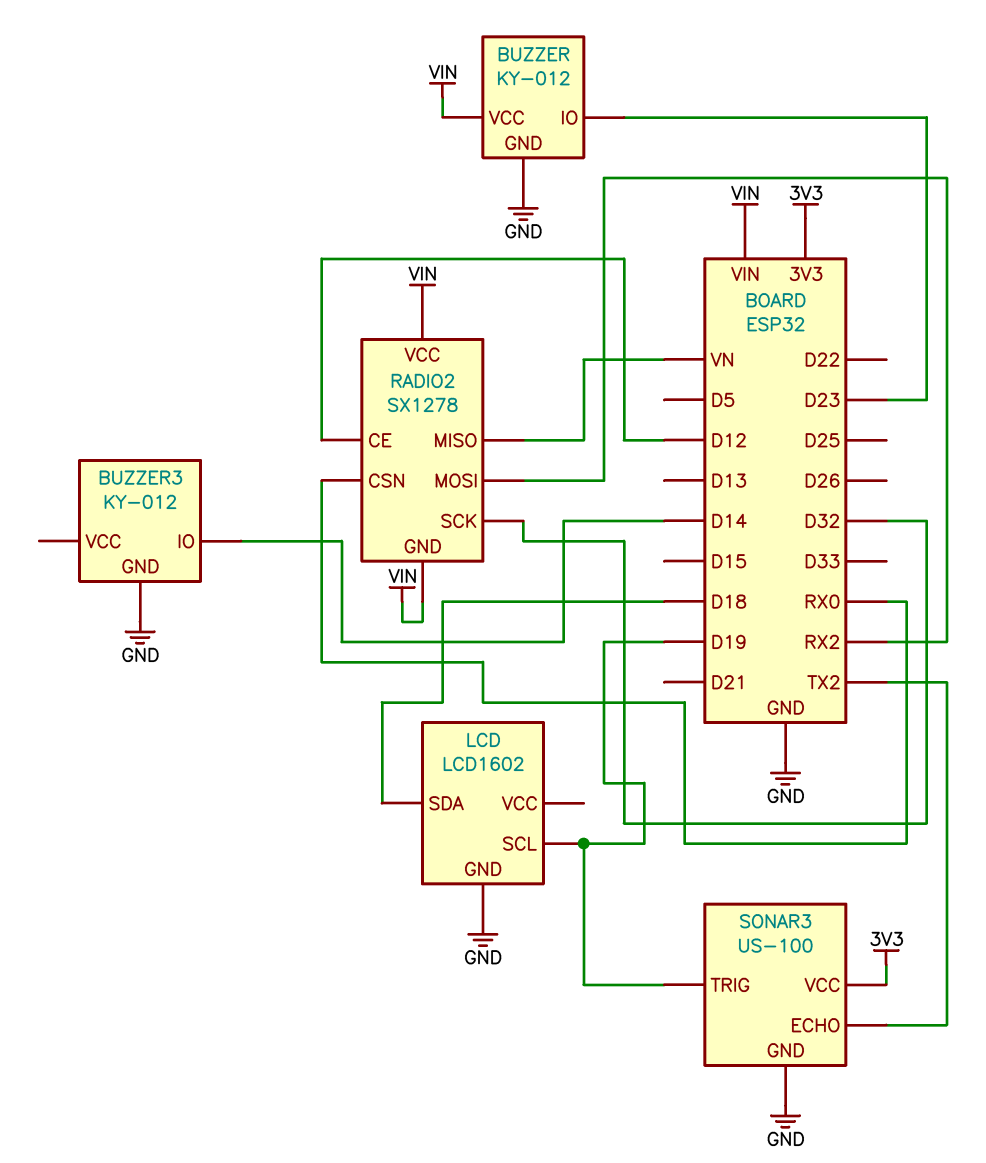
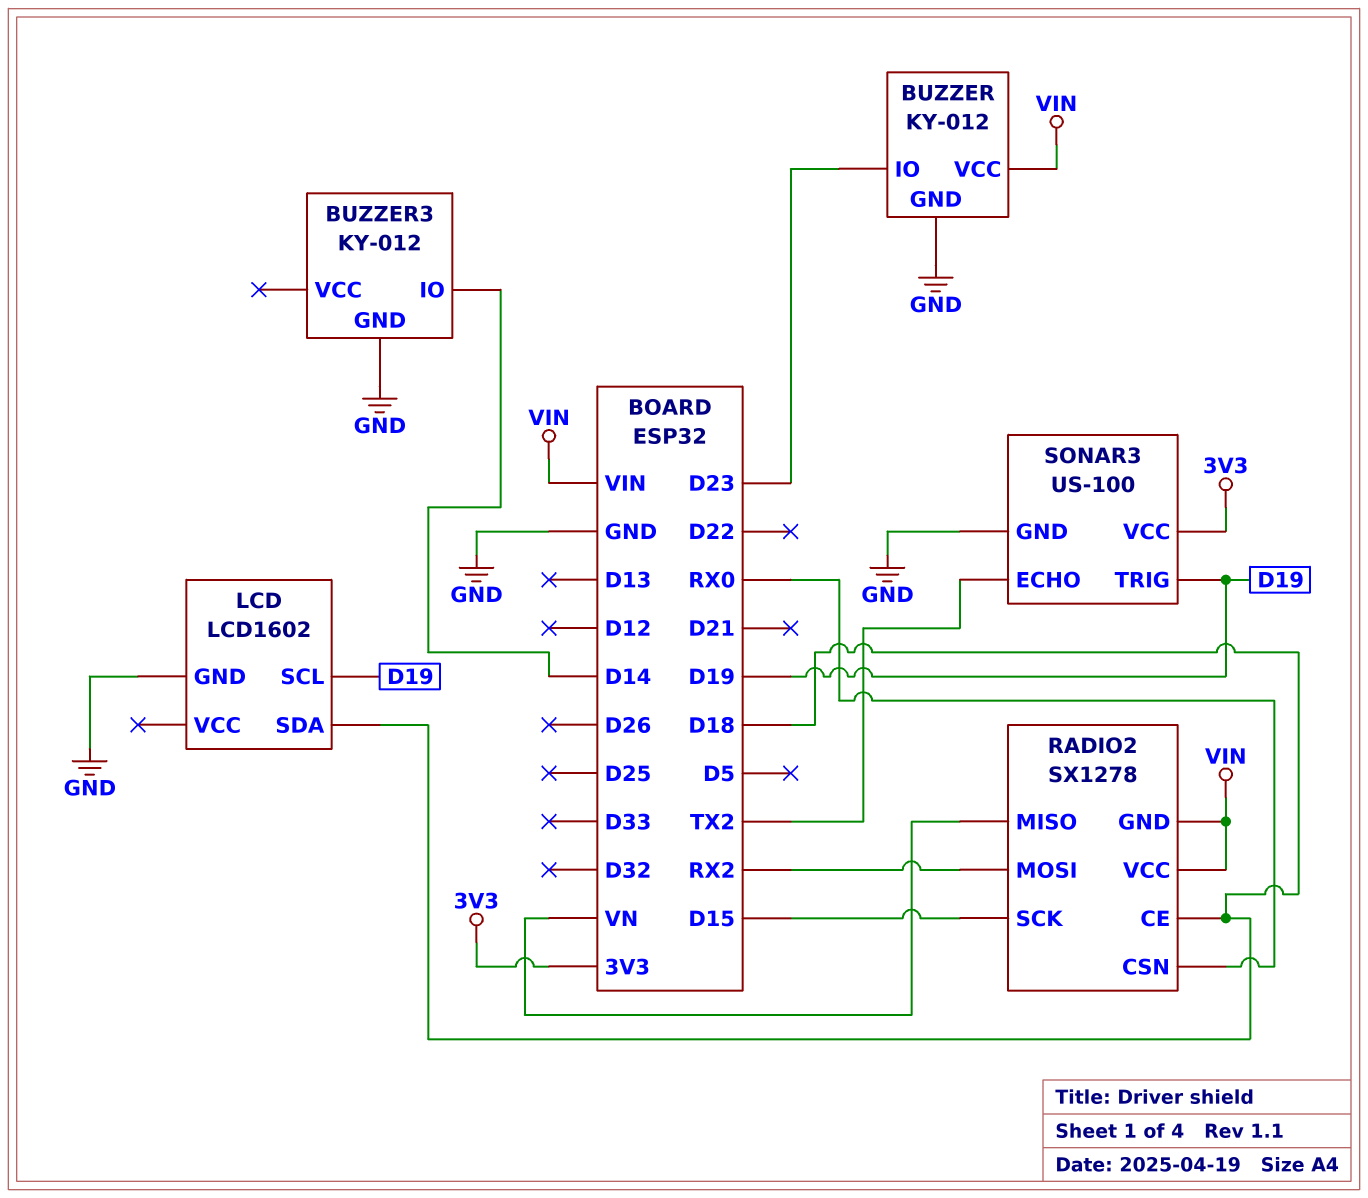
RADIO2 pin CE: D12 -> D18
RADIO2 pin SCK: D32 -> D15

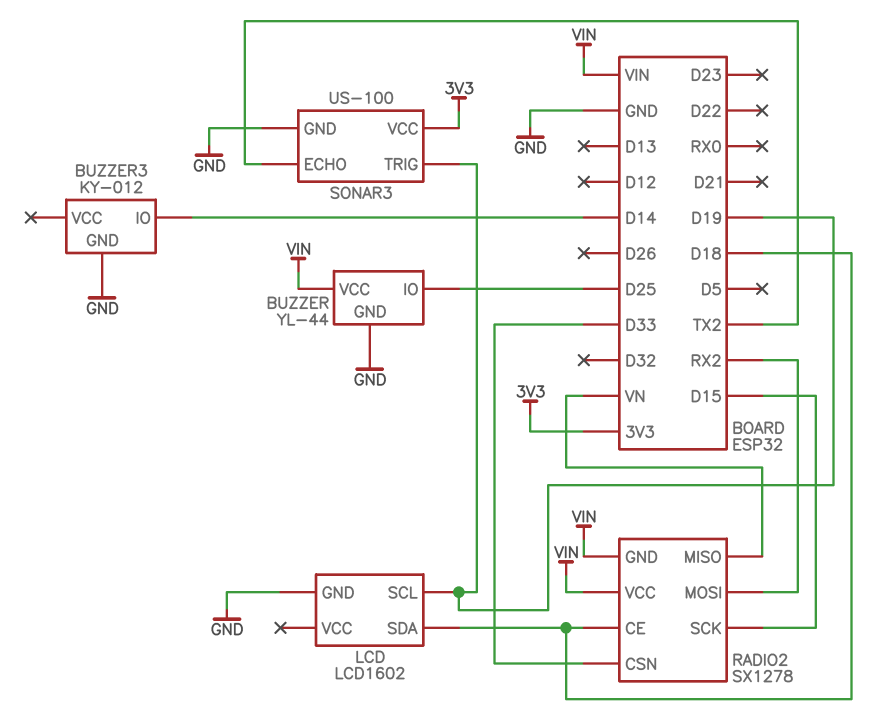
BUZZER: KY-012 -> YL-44
BUZZER pin IO: D23 -> D25
RADIO2 pin CSN: RX0 -> D33

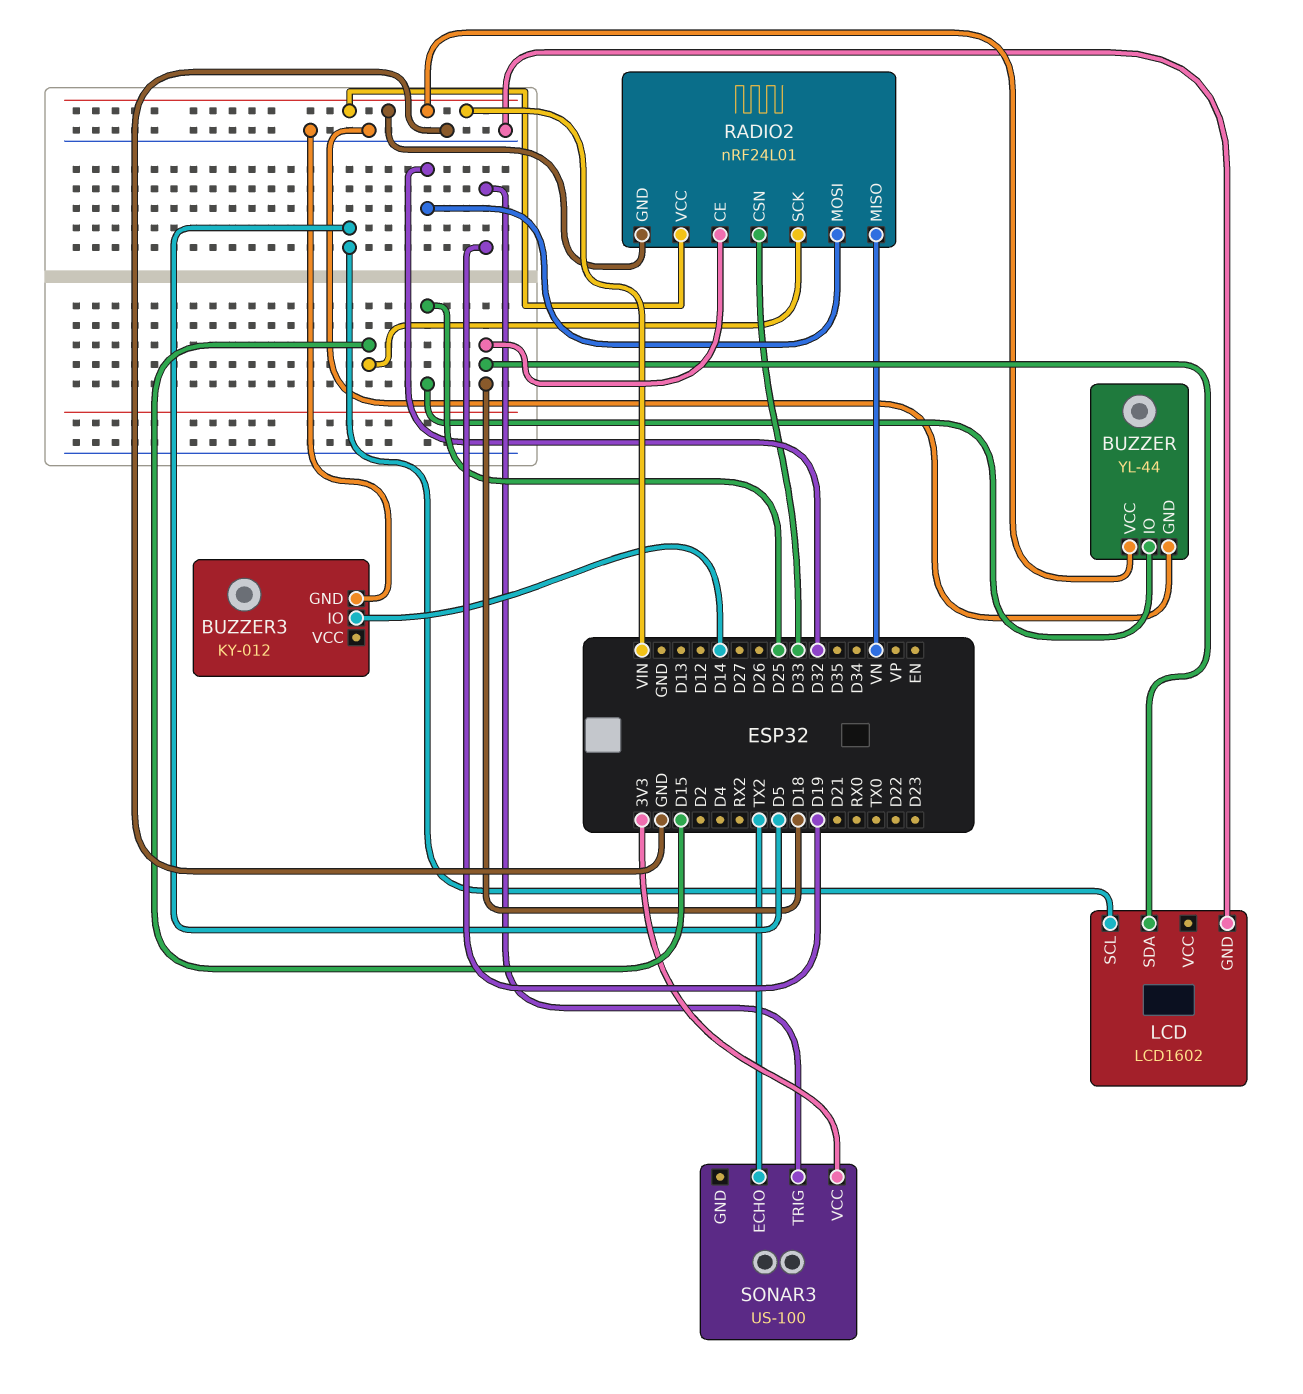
LCD pin SCL: D19 -> D5
RADIO2: SX1278 -> nRF24L01
RADIO2 pin MOSI: RX2 -> D32
SONAR3 pin GND: GND -> none

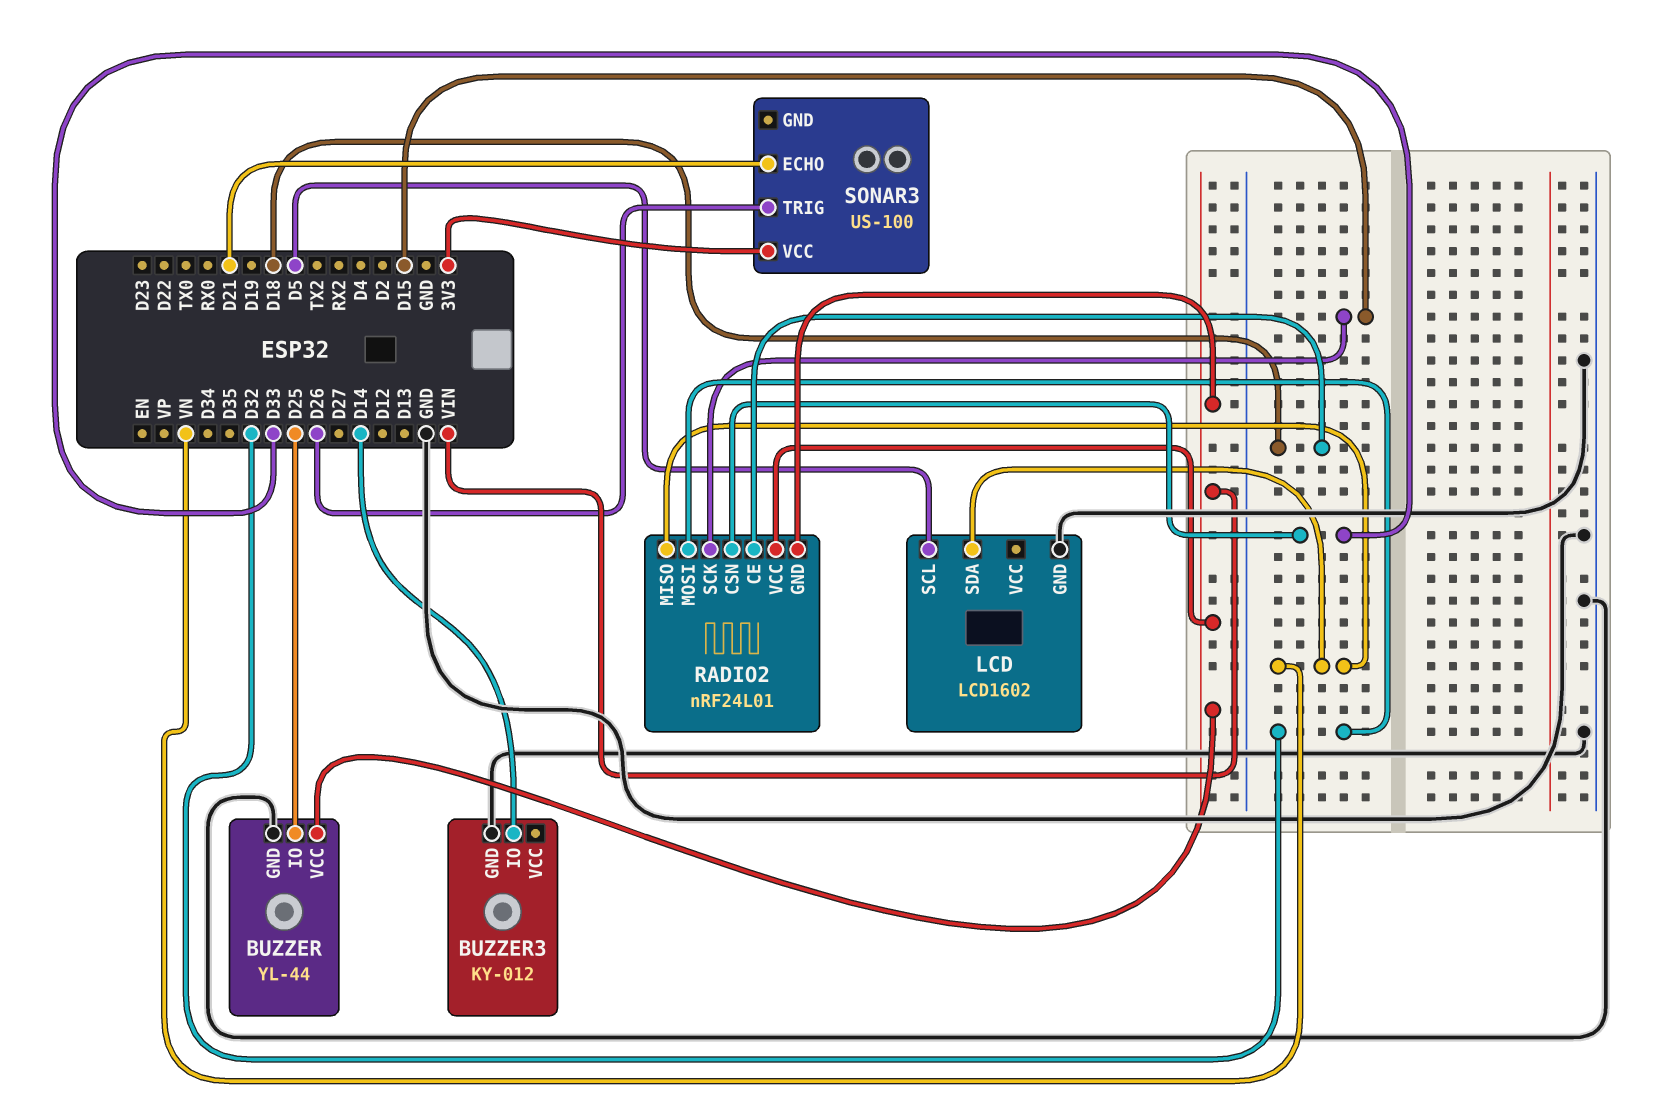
LCD pin SDA: D18 -> VN
SONAR3 pin ECHO: TX2 -> D21
SONAR3 pin TRIG: D19 -> D26

